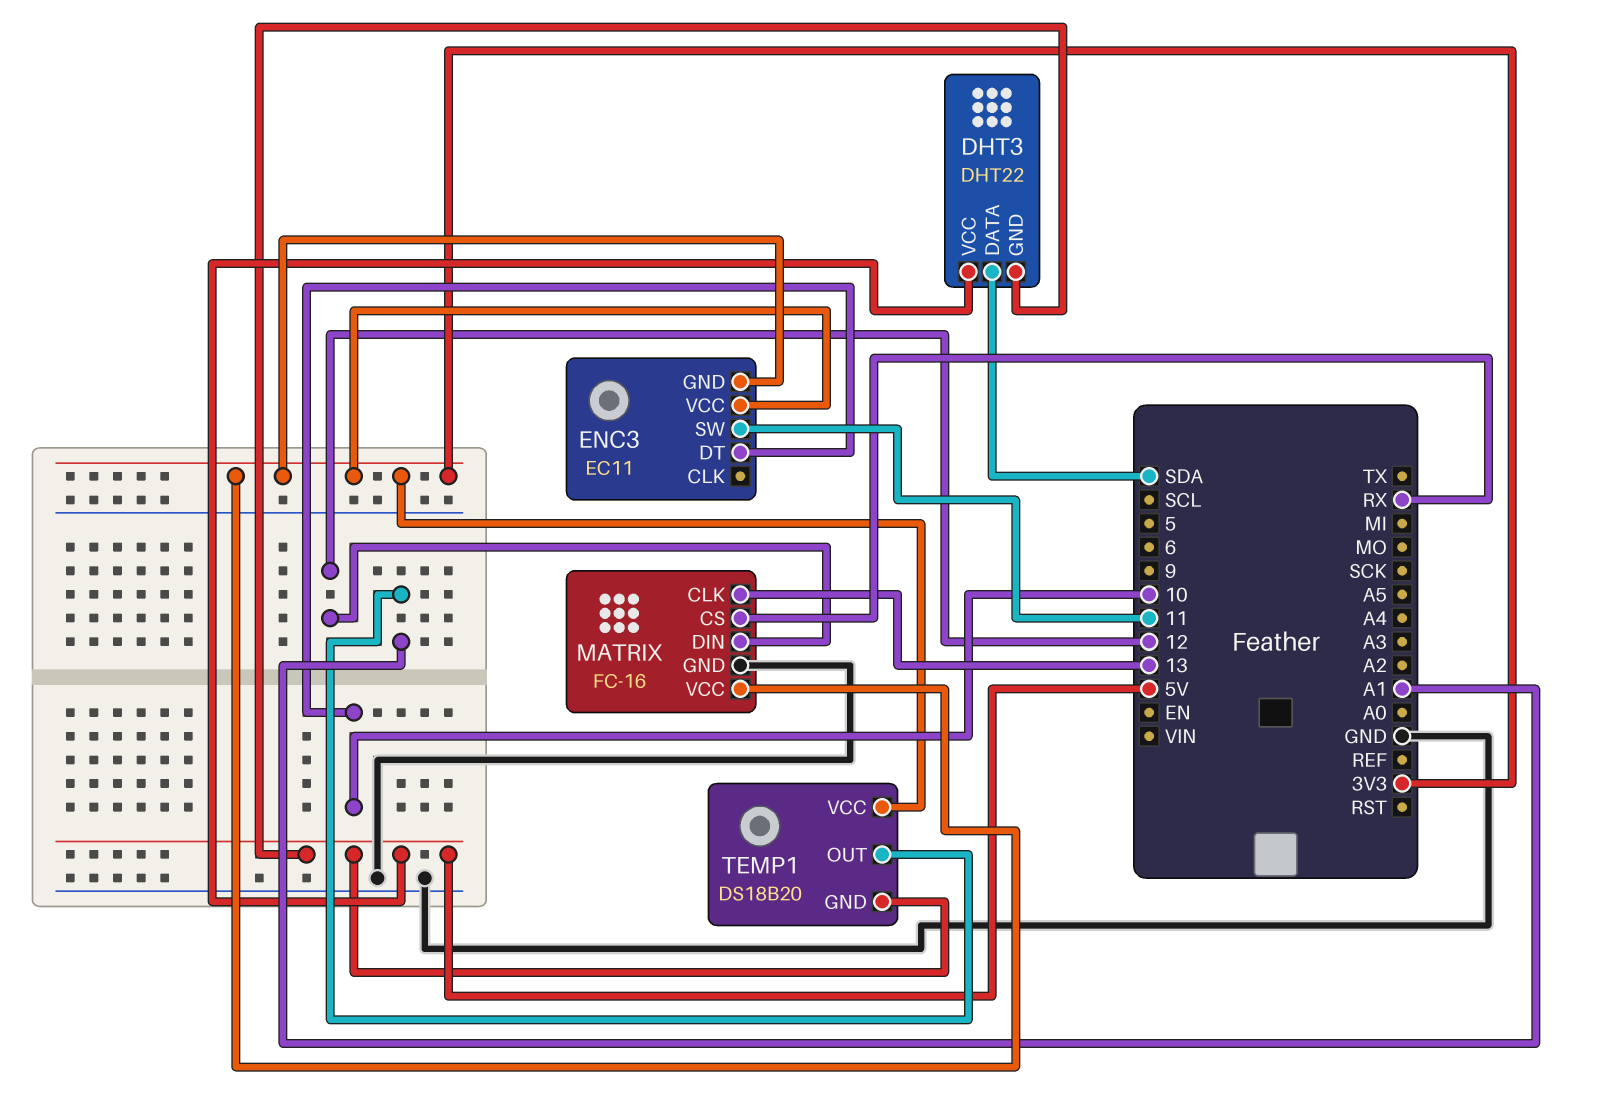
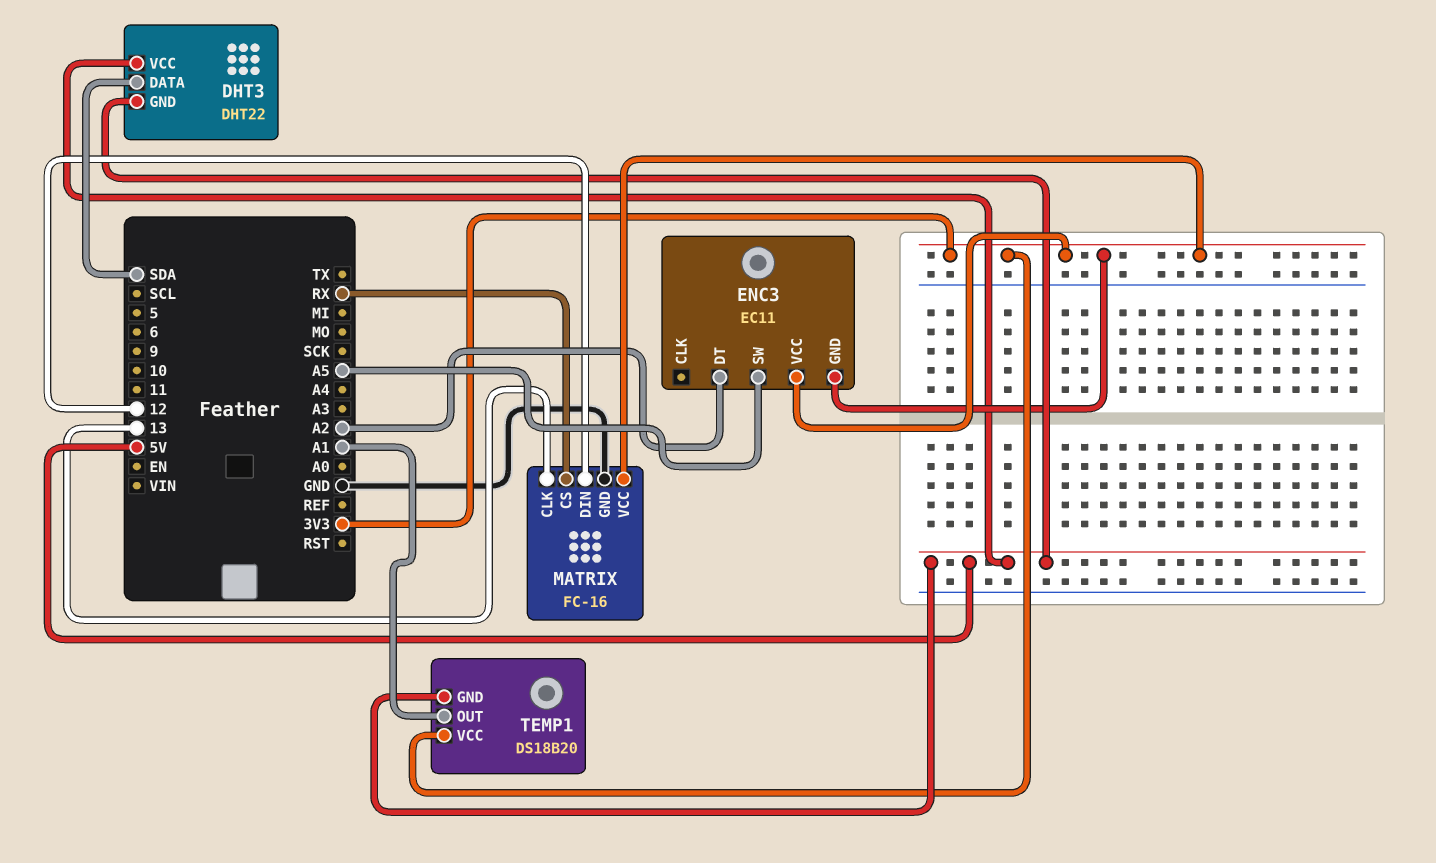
ENC3 pin DT: 10 -> A2
ENC3 pin SW: 11 -> A5

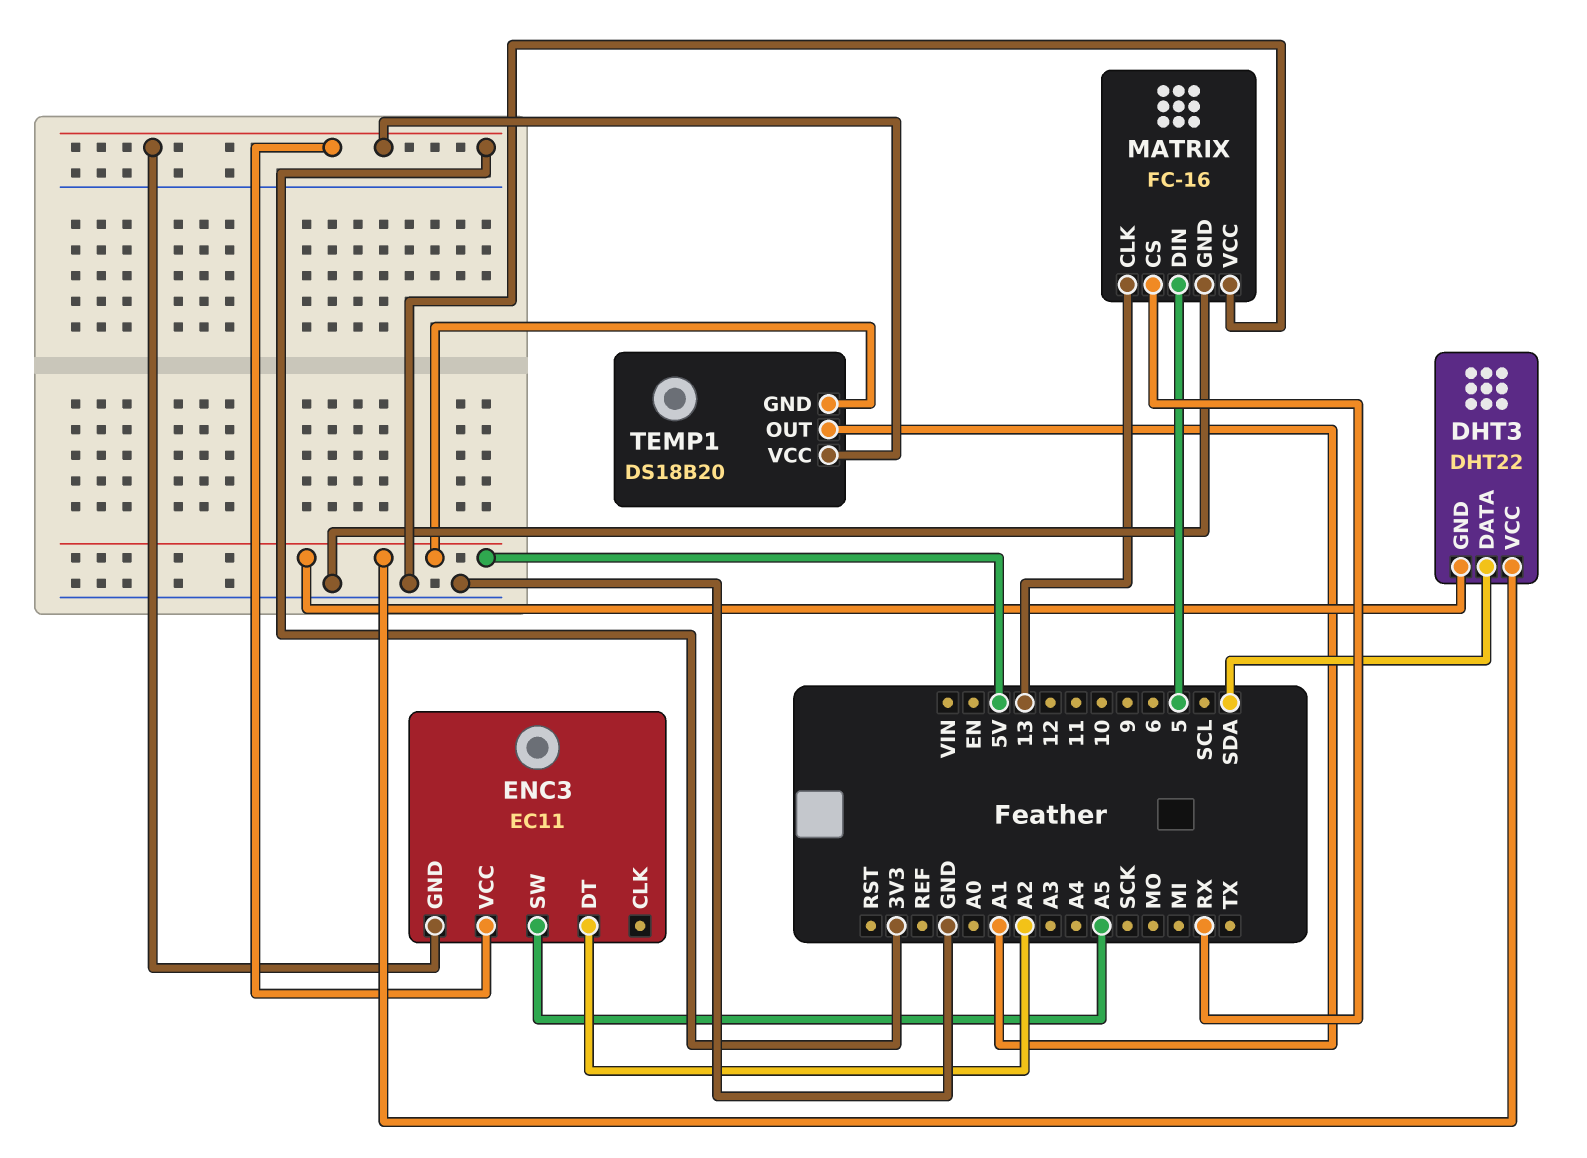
MATRIX pin DIN: 12 -> 5
MATRIX pin VCC: 3V3 -> GND

